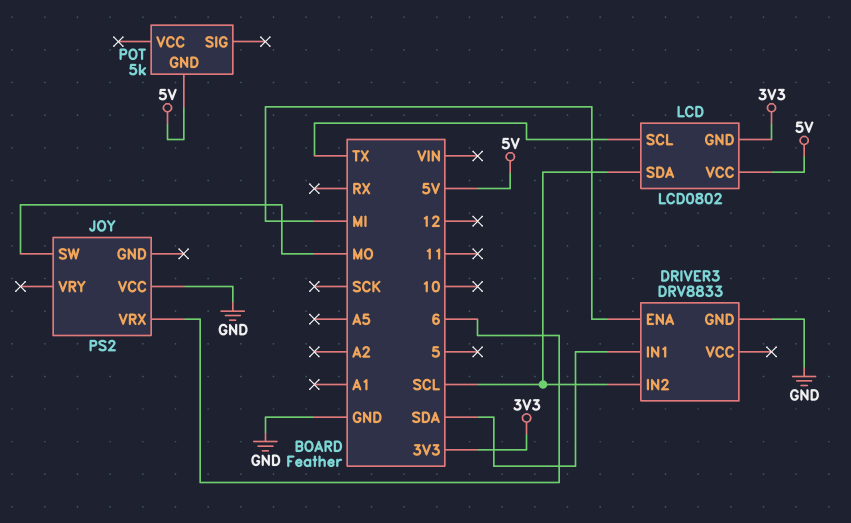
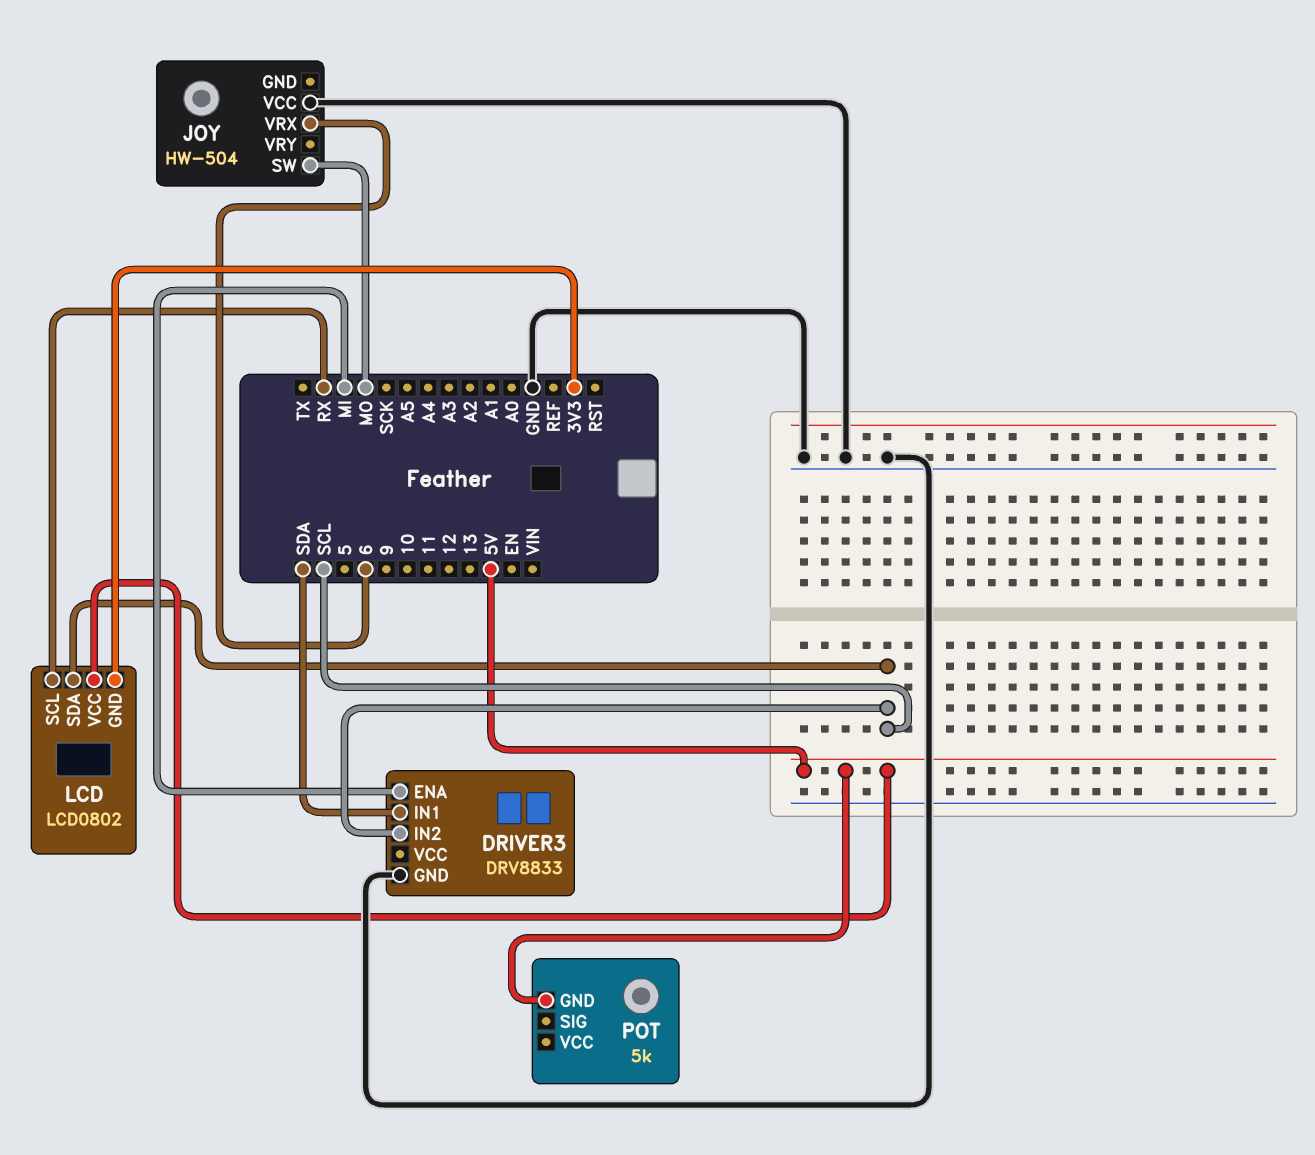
JOY: PS2 -> HW-504
LCD pin SCL: TX -> RX

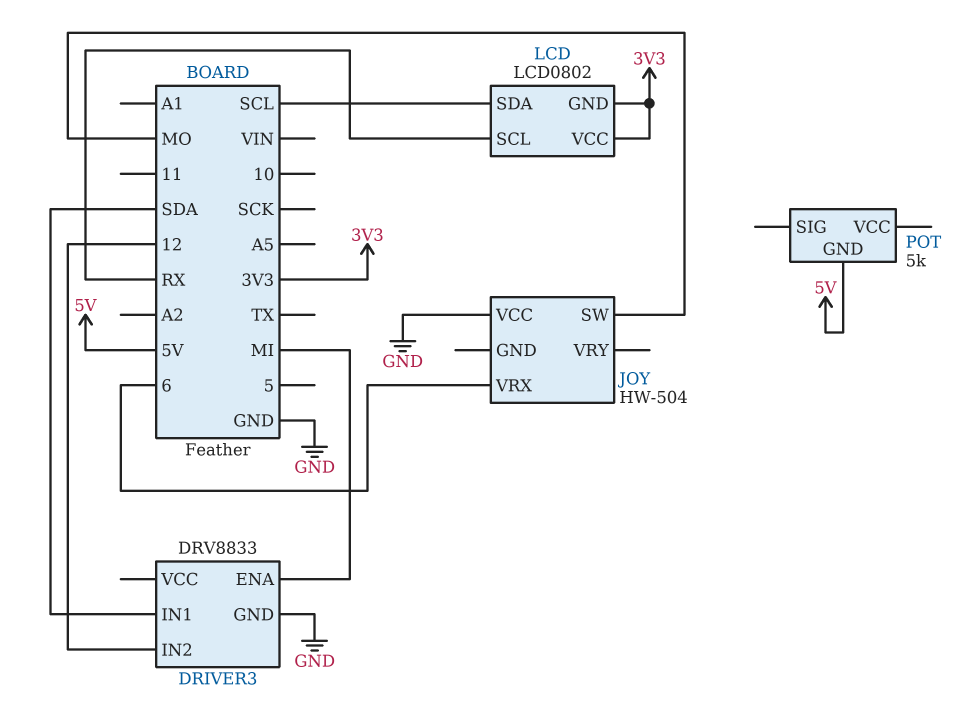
DRIVER3 pin IN2: SCL -> 12
LCD pin VCC: 5V -> 3V3

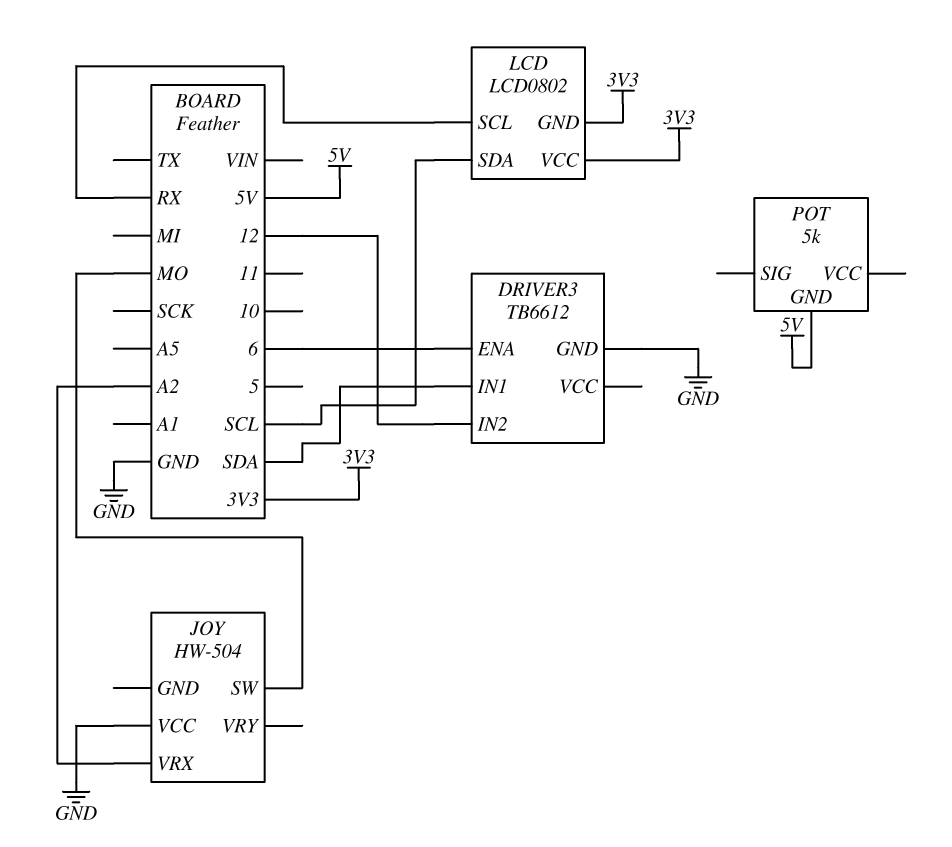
DRIVER3: DRV8833 -> TB6612
DRIVER3 pin ENA: MI -> 6
JOY pin VRX: 6 -> A2

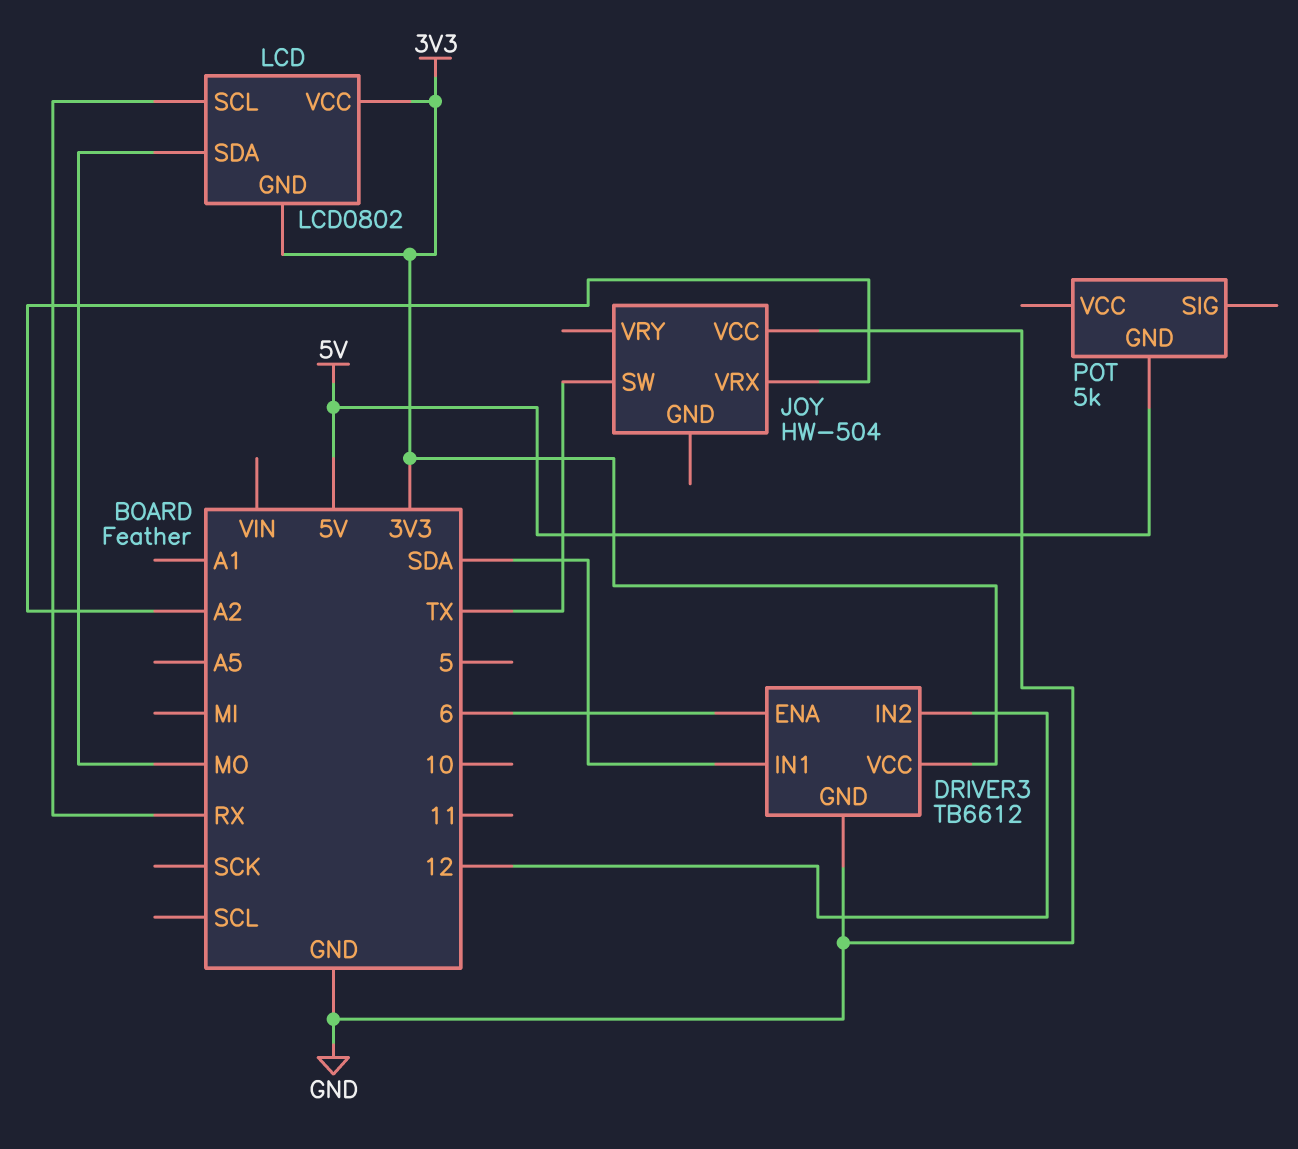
DRIVER3 pin VCC: none -> 3V3
JOY pin SW: MO -> TX
LCD pin SDA: SCL -> MO

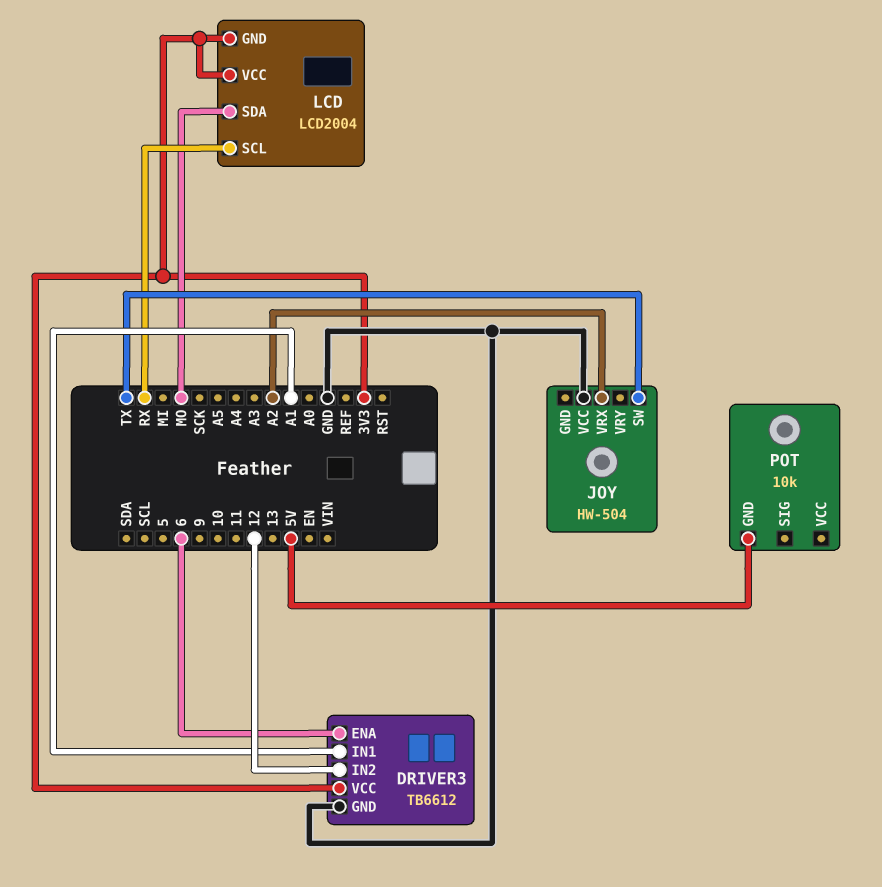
DRIVER3 pin IN1: SDA -> A1
LCD: LCD0802 -> LCD2004
POT: 5k -> 10k

